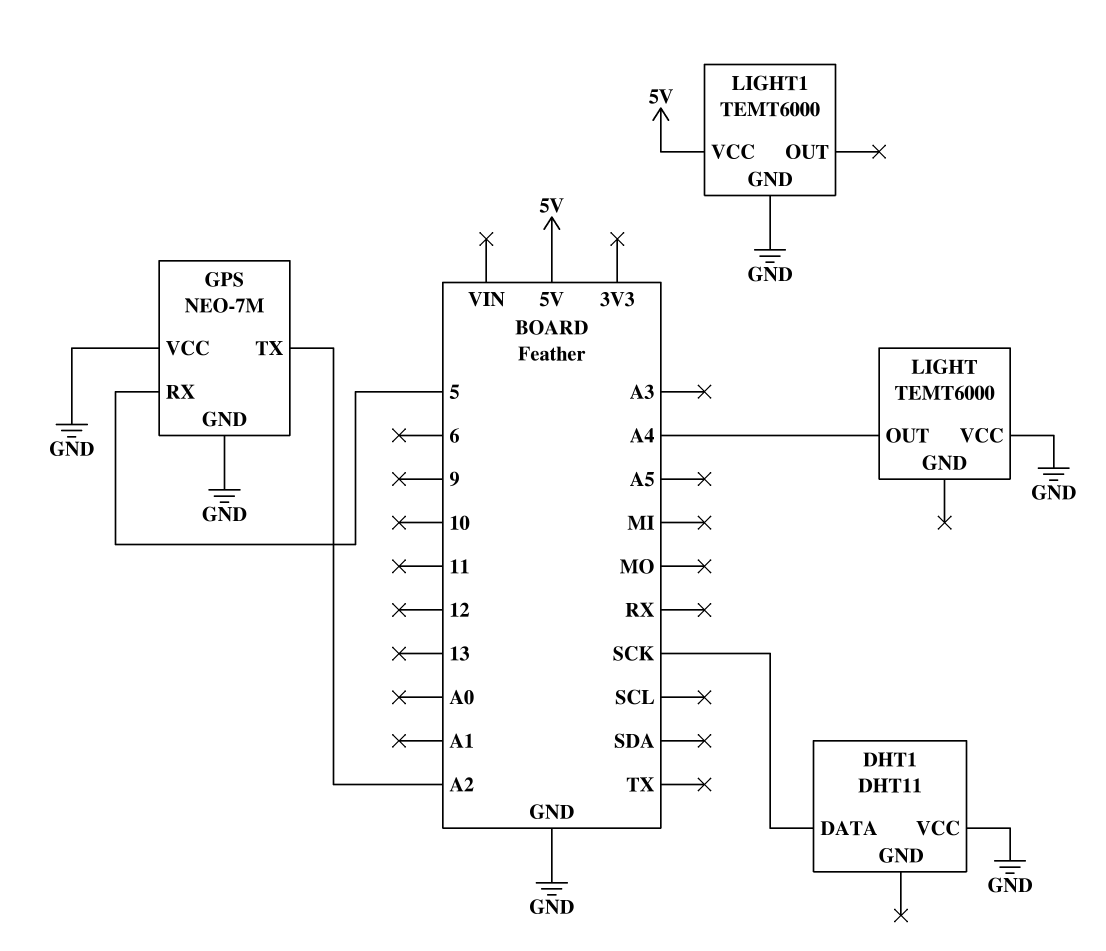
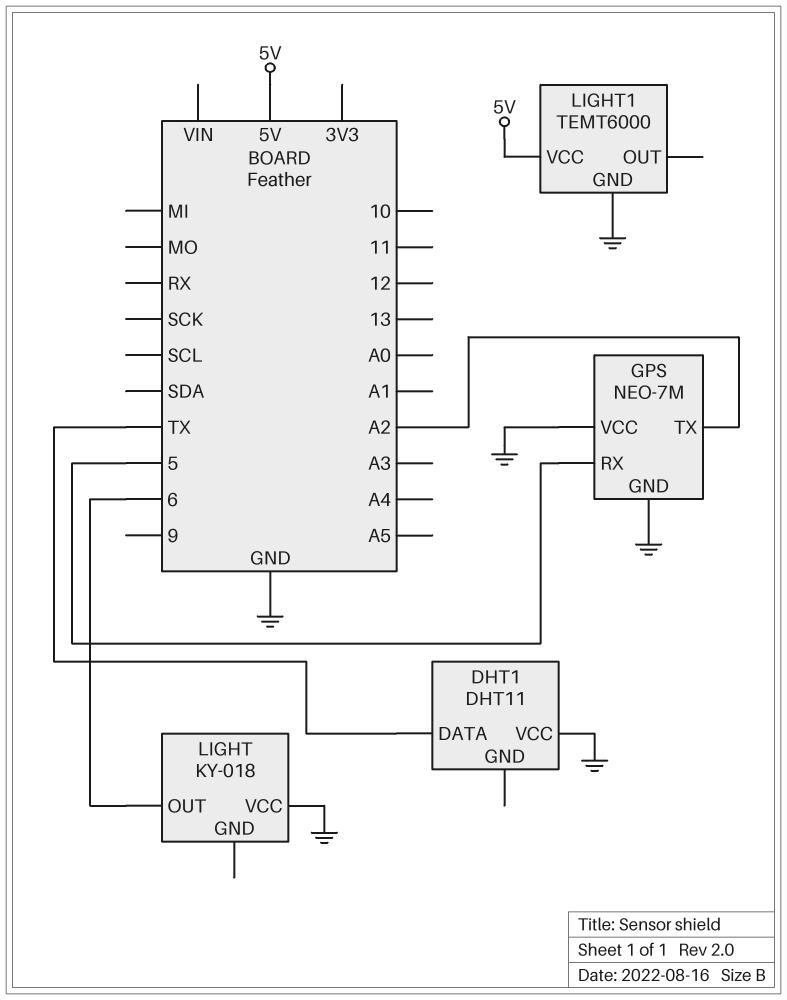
DHT1 pin DATA: SCK -> TX
LIGHT: TEMT6000 -> KY-018
LIGHT pin OUT: A4 -> 6

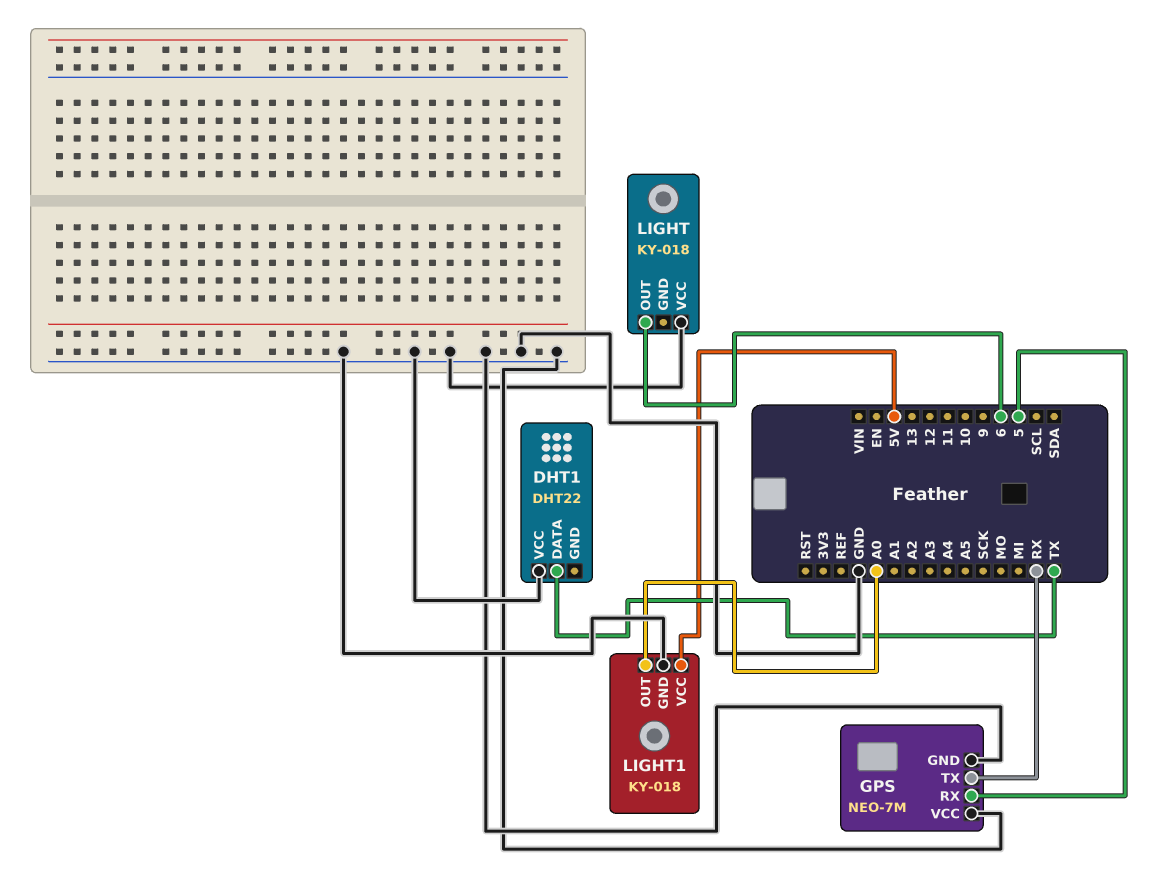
DHT1: DHT11 -> DHT22
GPS pin TX: A2 -> RX
LIGHT1: TEMT6000 -> KY-018
LIGHT1 pin OUT: none -> A0

